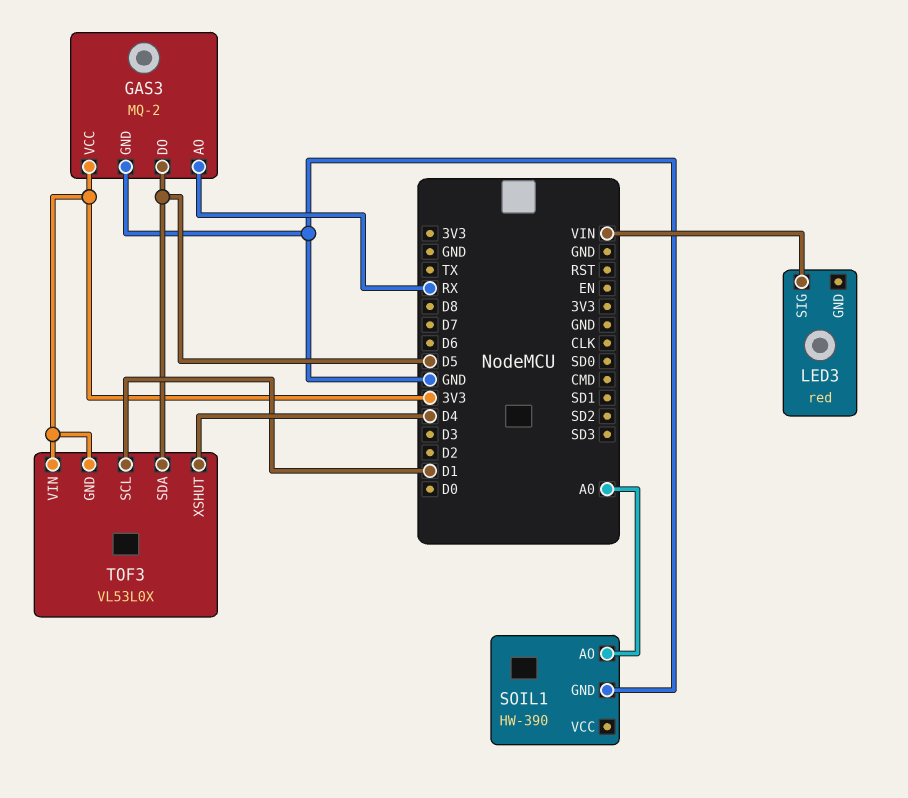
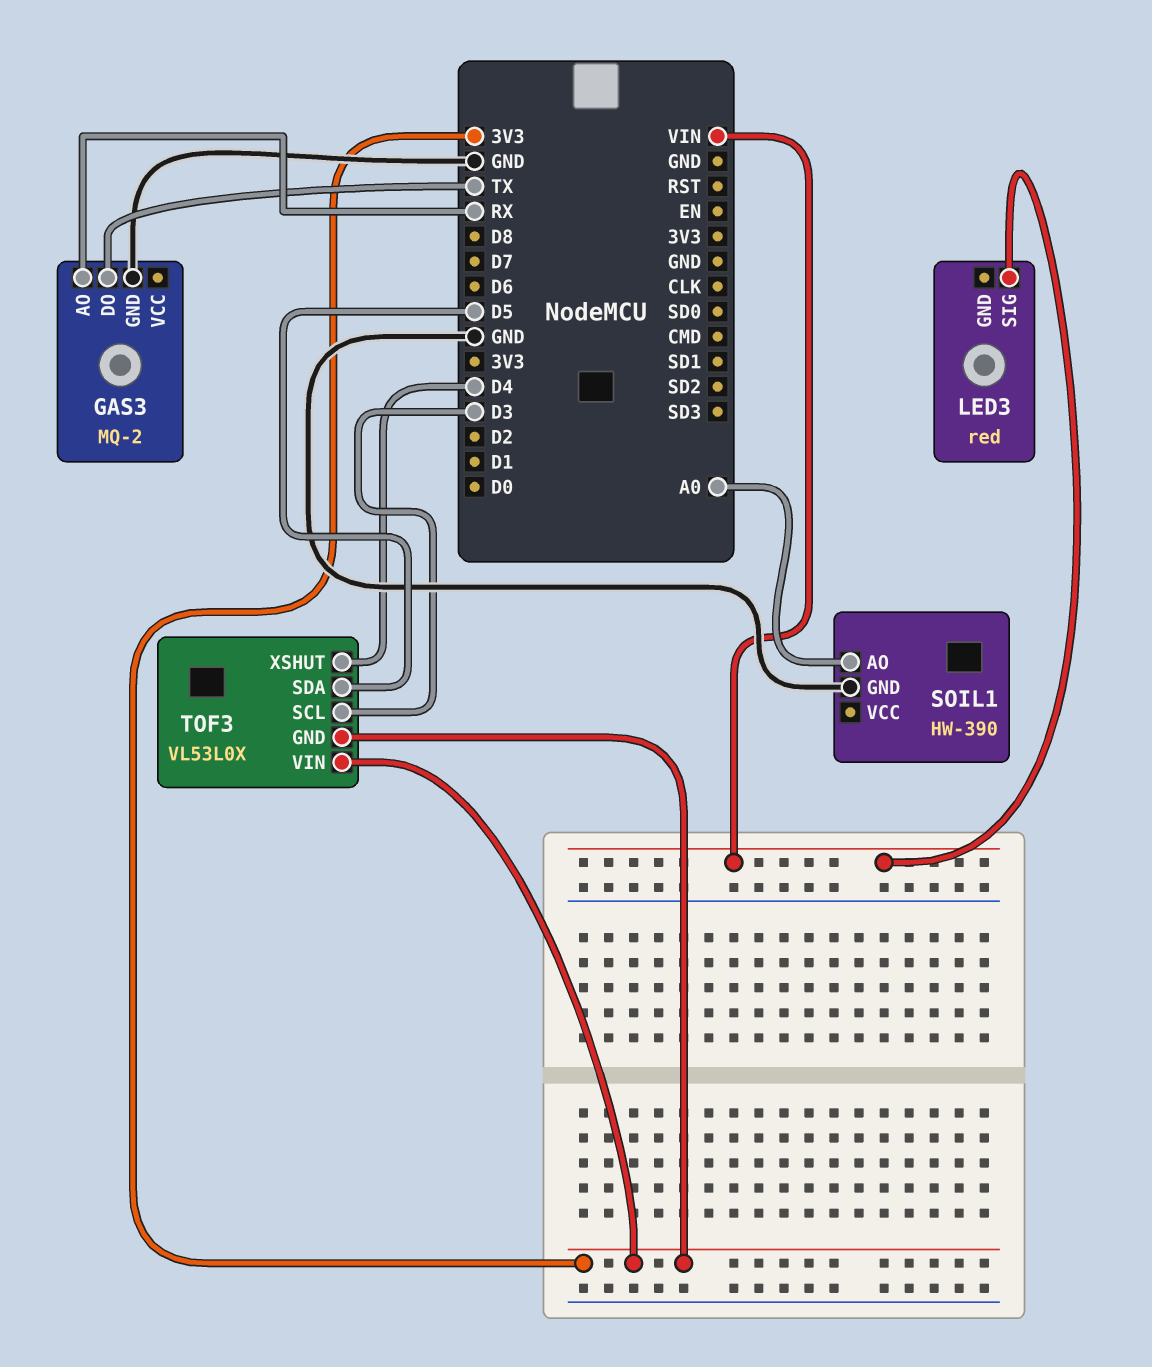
GAS3 pin DO: D5 -> TX
GAS3 pin VCC: 3V3 -> none
TOF3 pin SCL: D1 -> D3

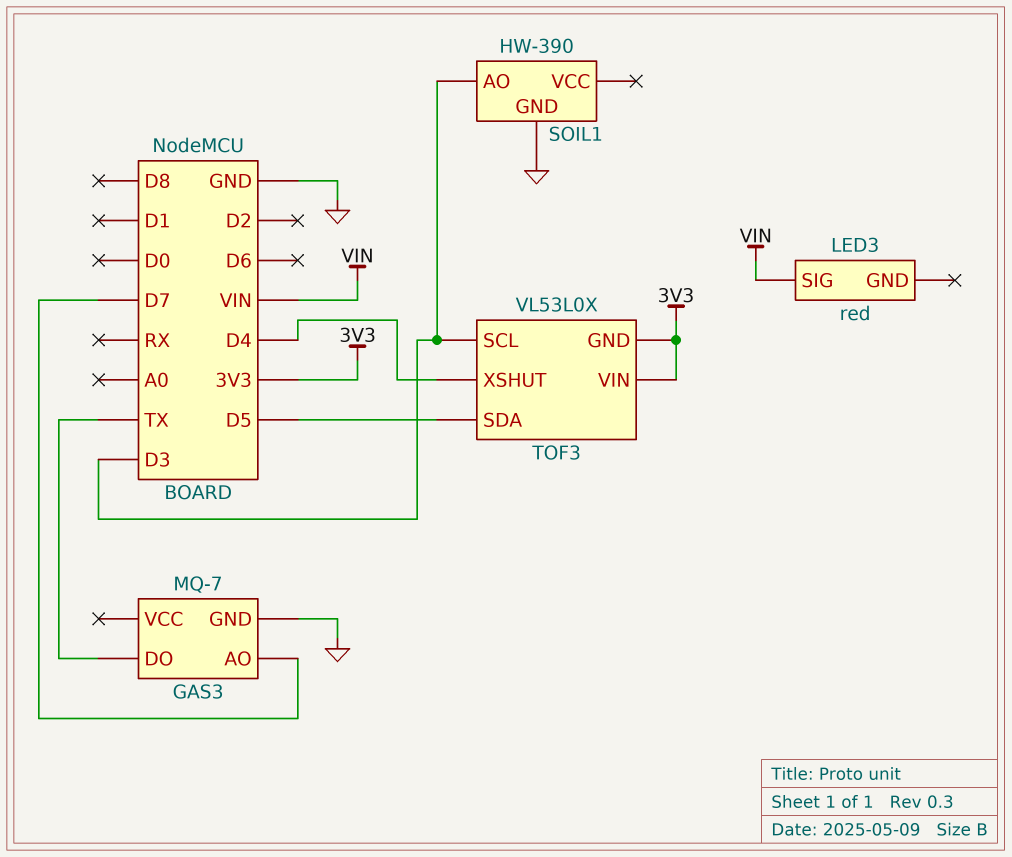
GAS3: MQ-2 -> MQ-7
GAS3 pin AO: RX -> D7
SOIL1 pin AO: A0 -> D3

